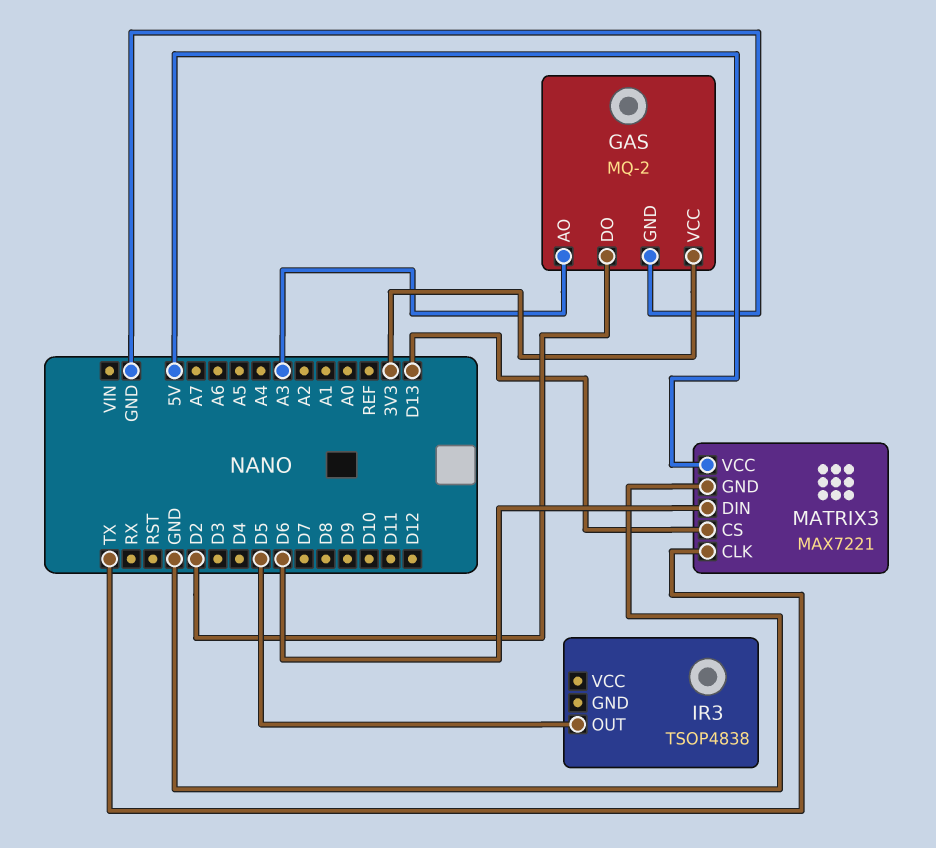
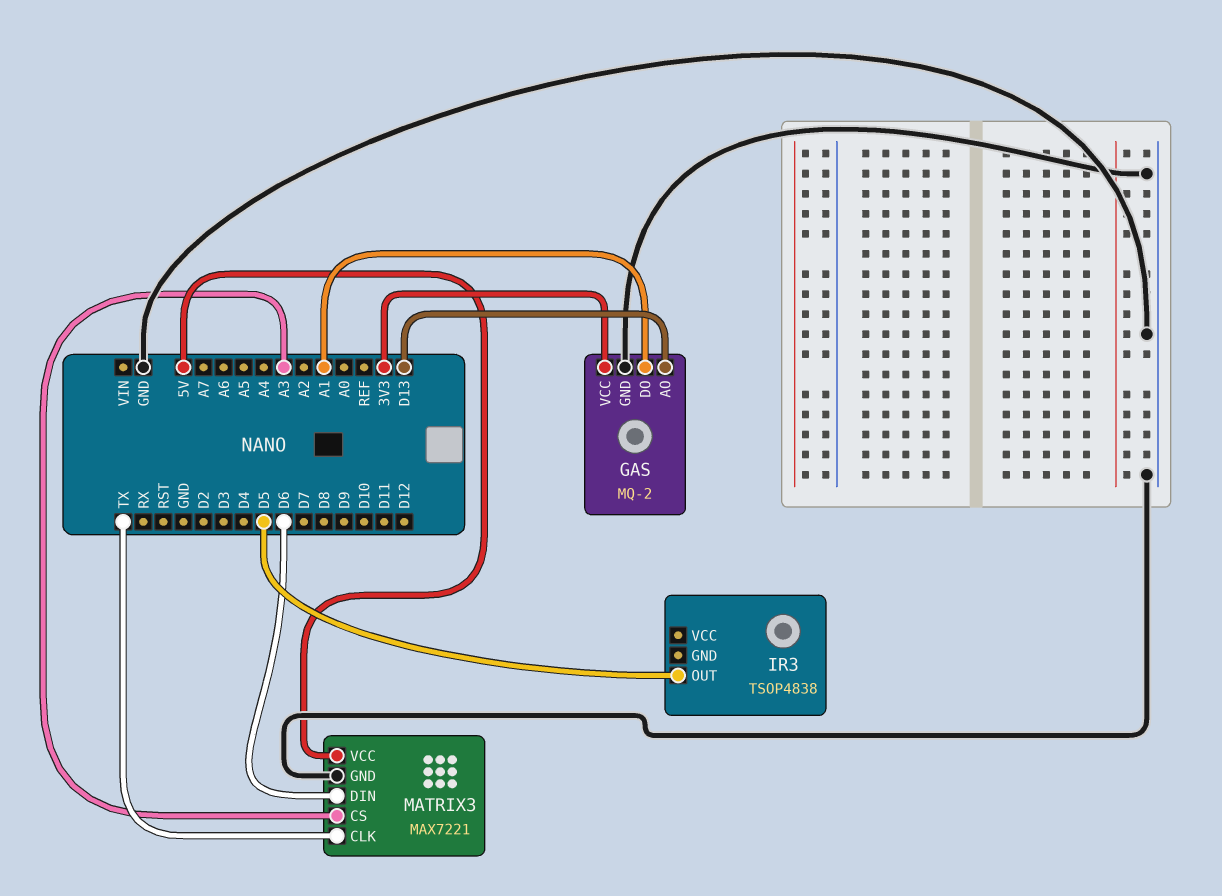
GAS pin AO: A3 -> D13
GAS pin DO: D2 -> A1
MATRIX3 pin CS: D13 -> A3

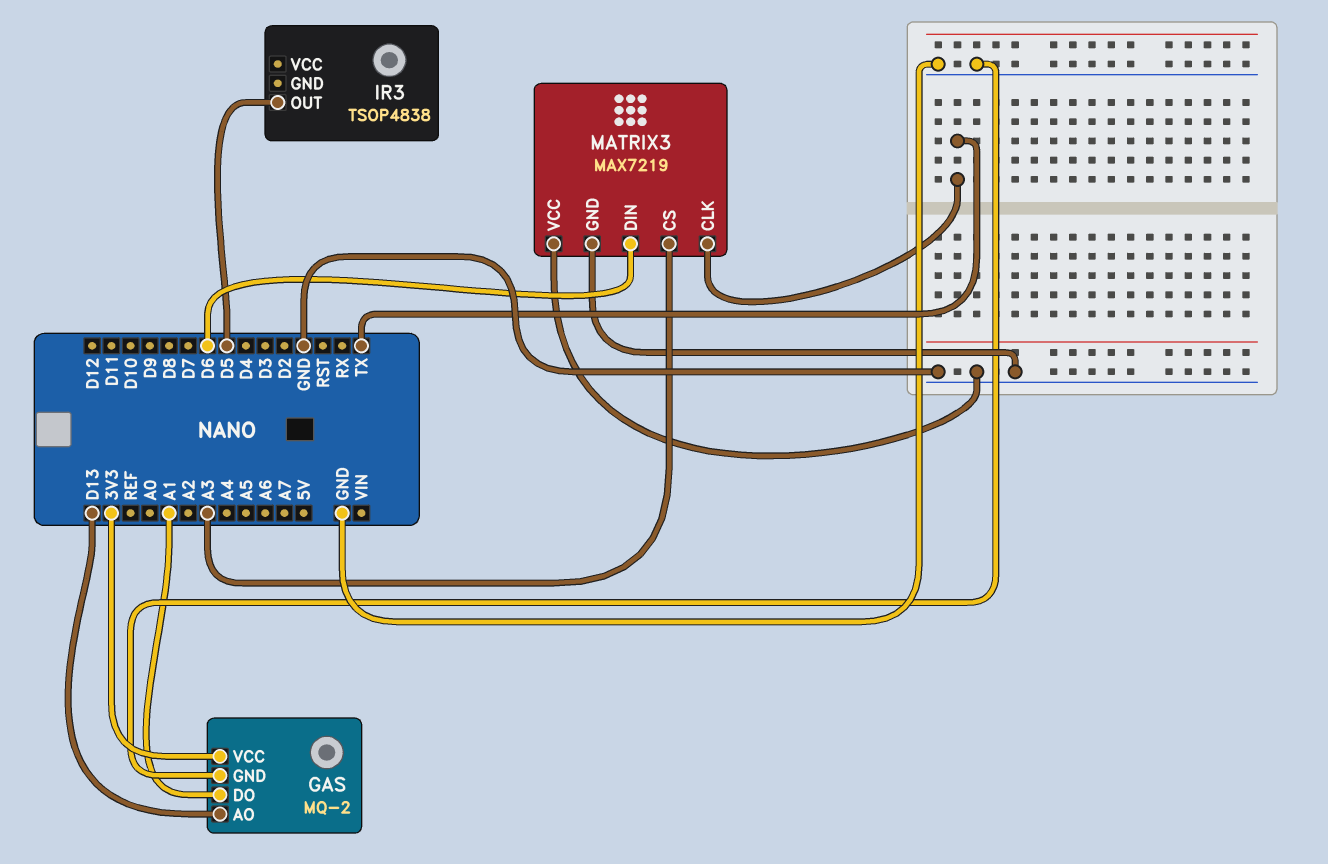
MATRIX3: MAX7221 -> MAX7219
MATRIX3 pin VCC: 5V -> GND

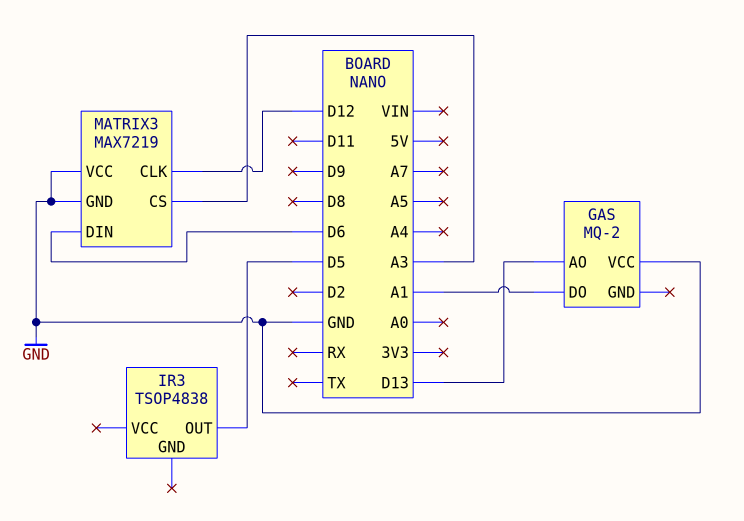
GAS pin GND: GND -> none
GAS pin VCC: 3V3 -> GND
MATRIX3 pin CLK: TX -> D12

